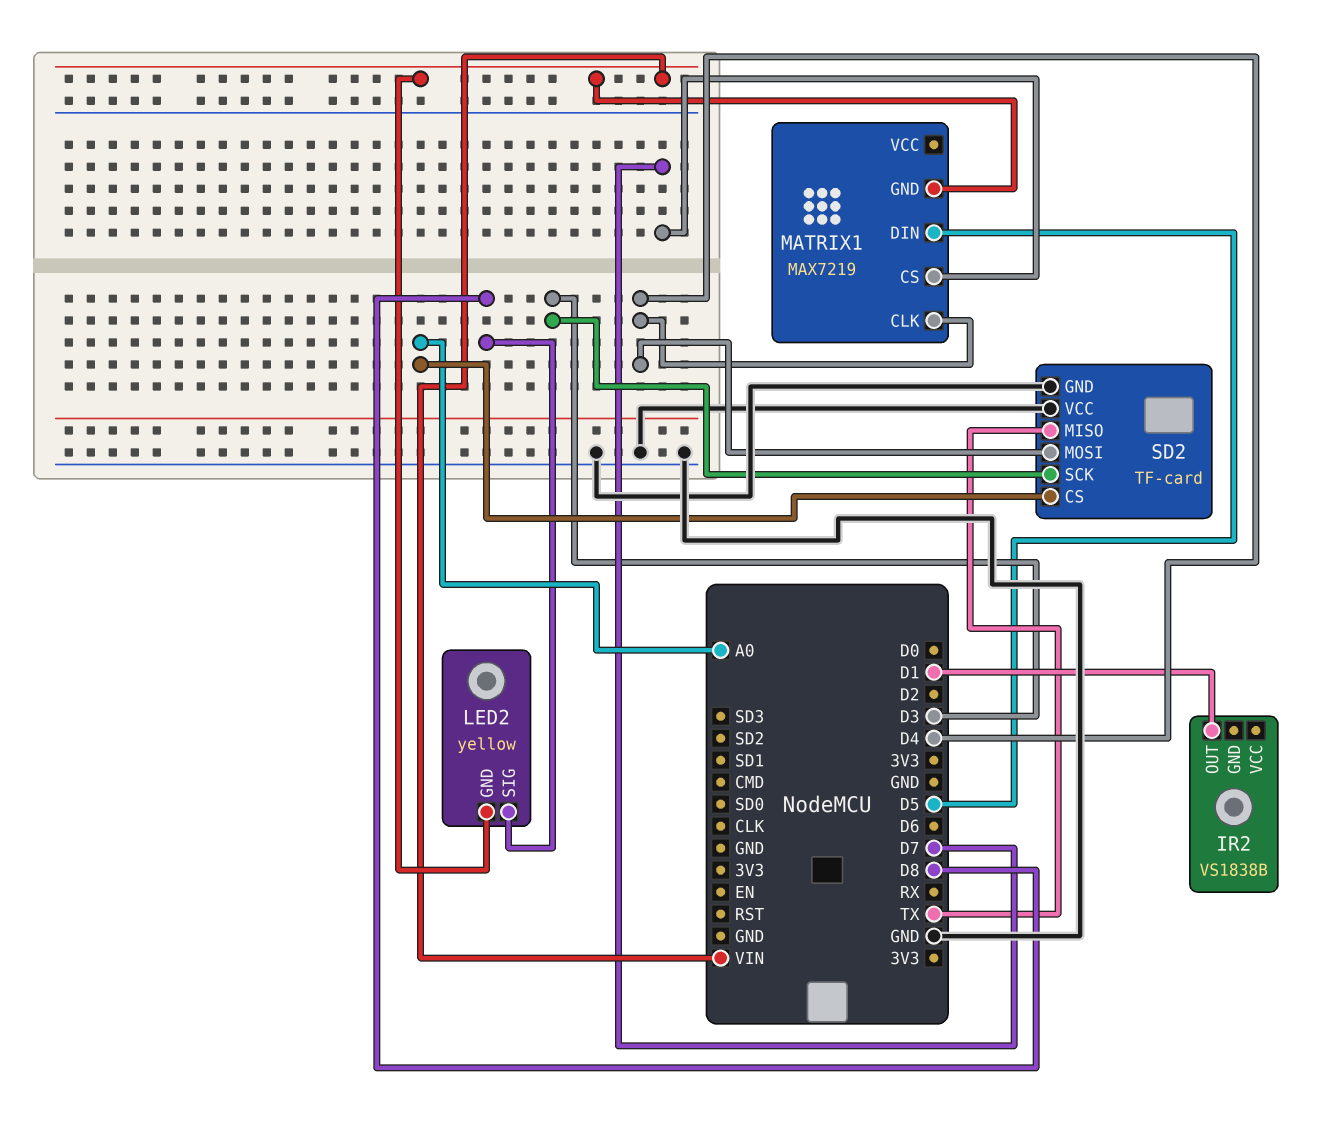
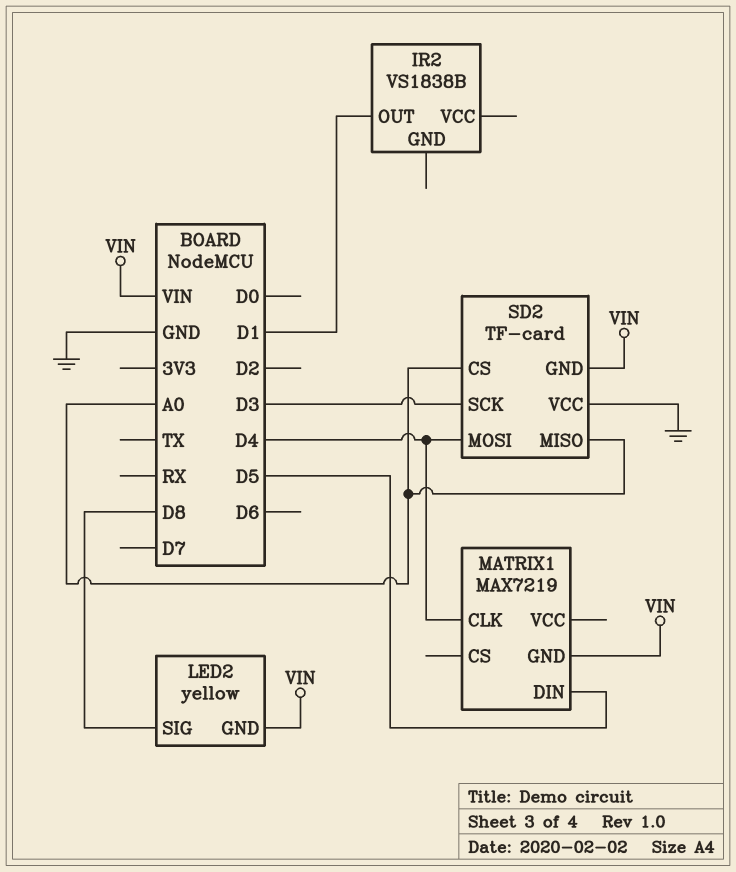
MATRIX1 pin CS: D7 -> none
SD2 pin GND: GND -> VIN
SD2 pin MISO: TX -> A0

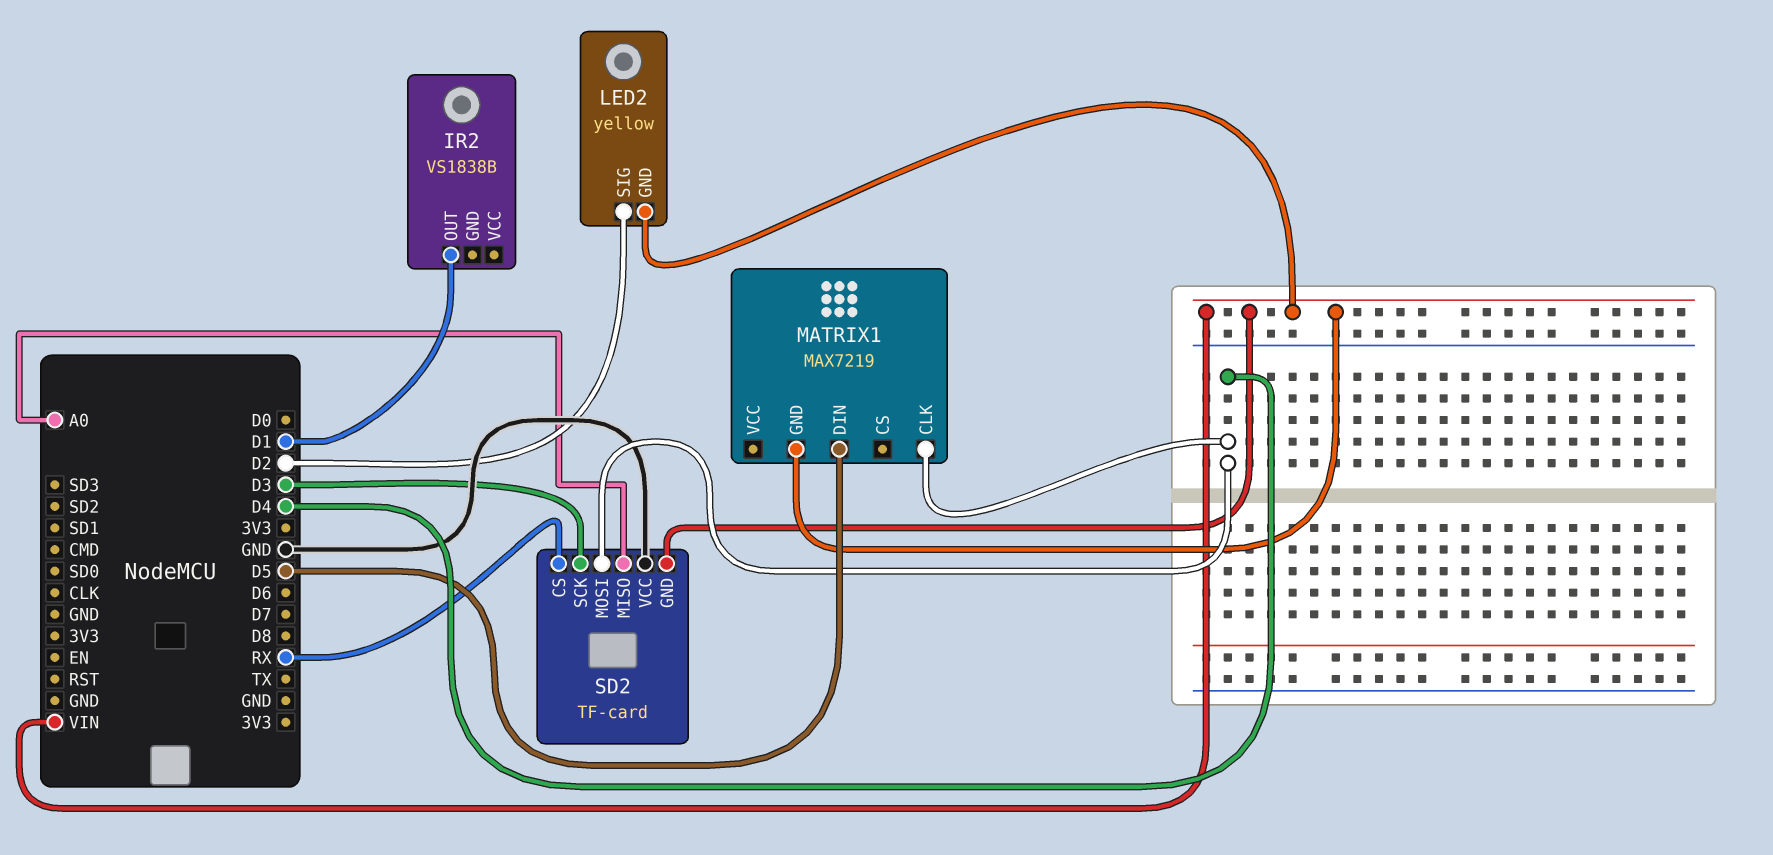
LED2 pin SIG: D8 -> D2
SD2 pin CS: A0 -> RX

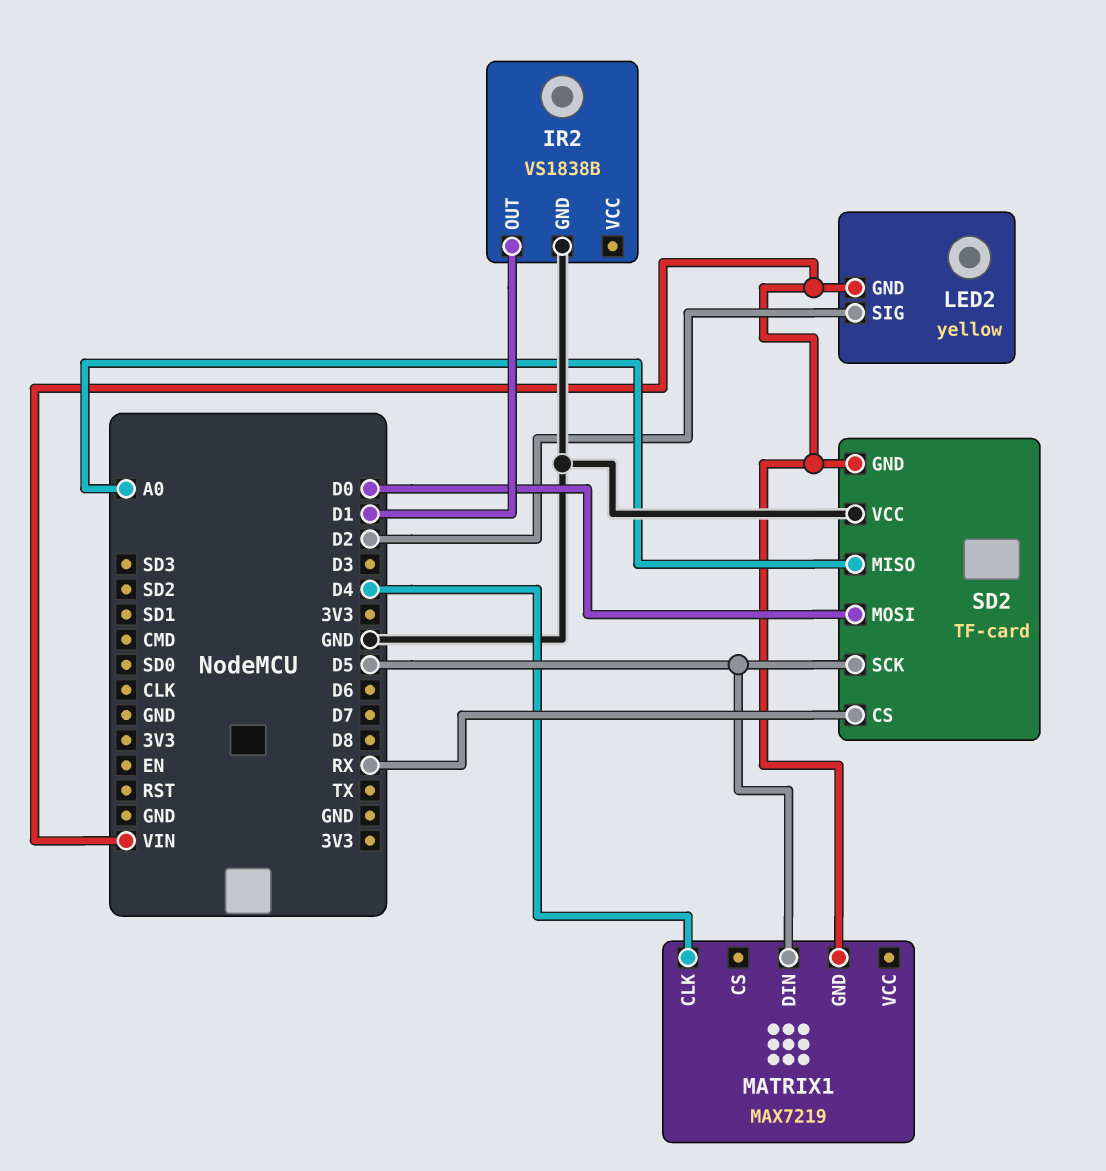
IR2 pin GND: none -> GND
SD2 pin MOSI: D4 -> D0
SD2 pin SCK: D3 -> D5

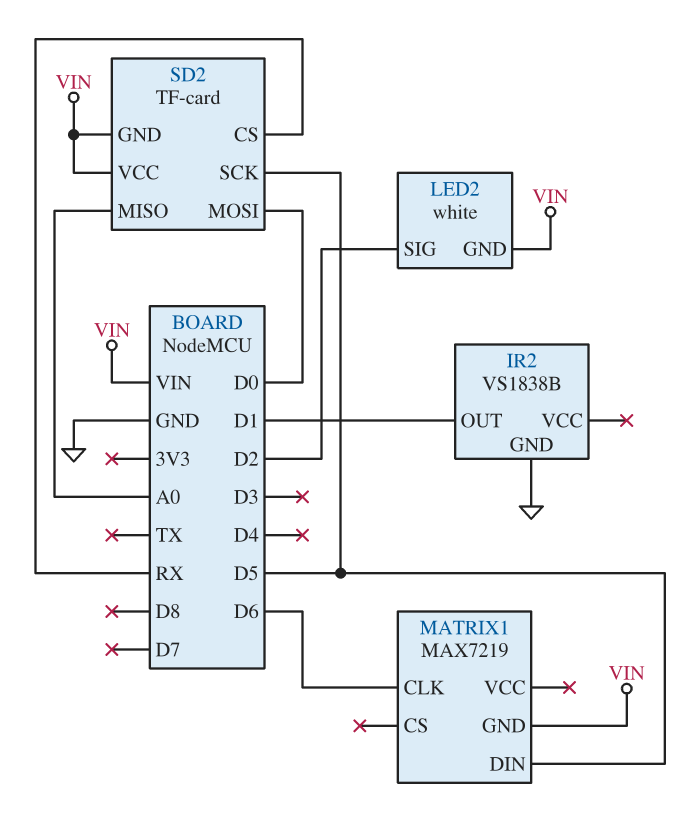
LED2: yellow -> white
MATRIX1 pin CLK: D4 -> D6
SD2 pin VCC: GND -> VIN

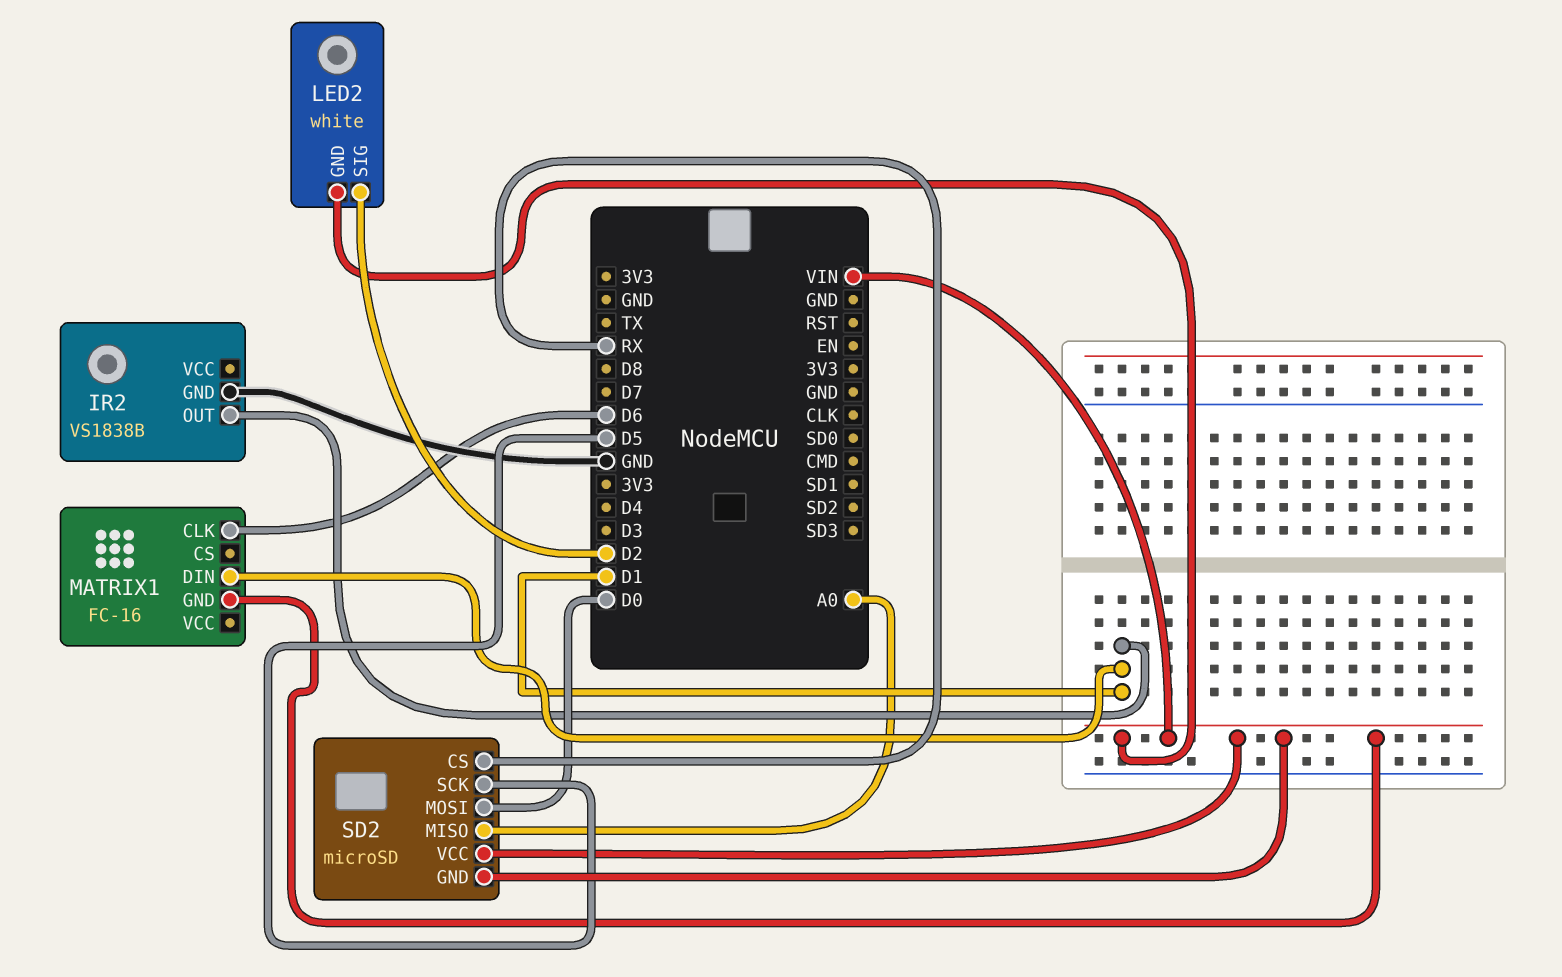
MATRIX1: MAX7219 -> FC-16
MATRIX1 pin DIN: D5 -> D1
SD2: TF-card -> microSD

